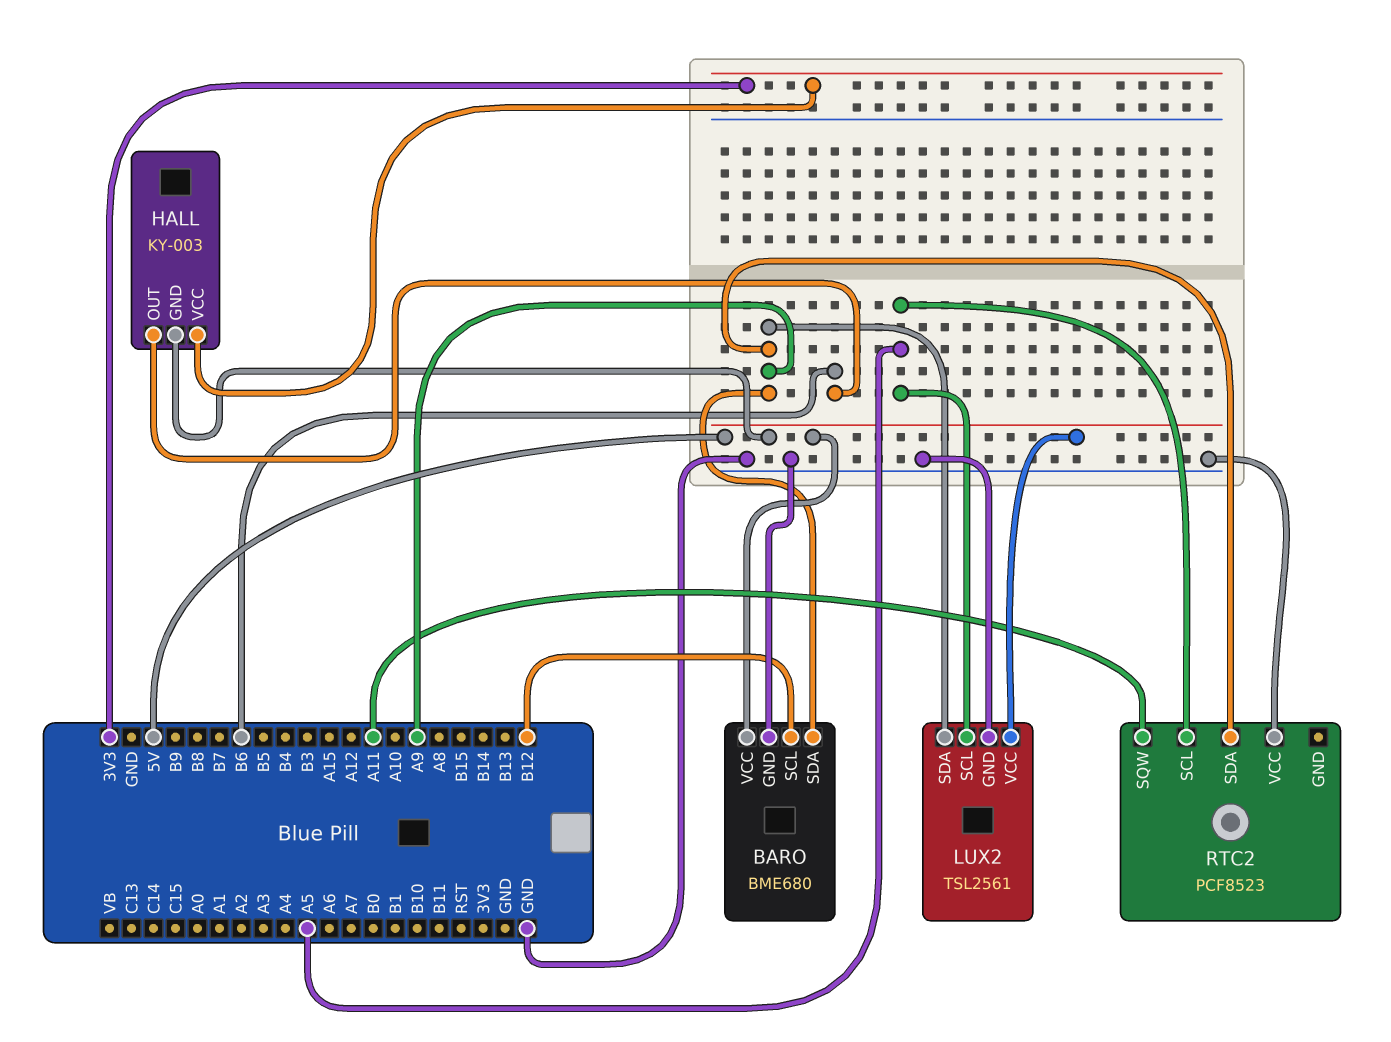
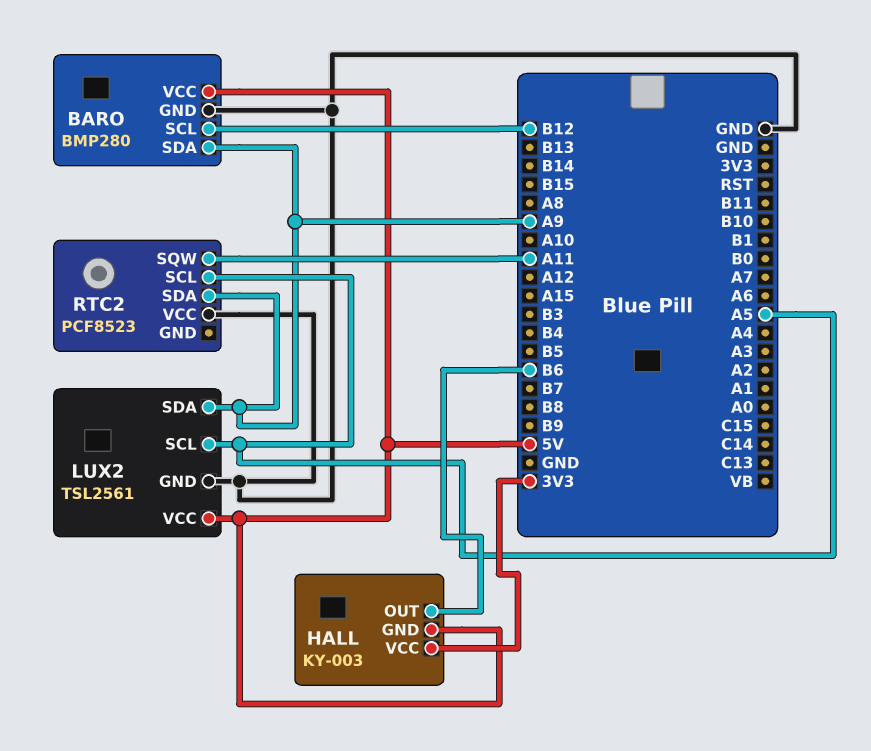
BARO: BME680 -> BMP280

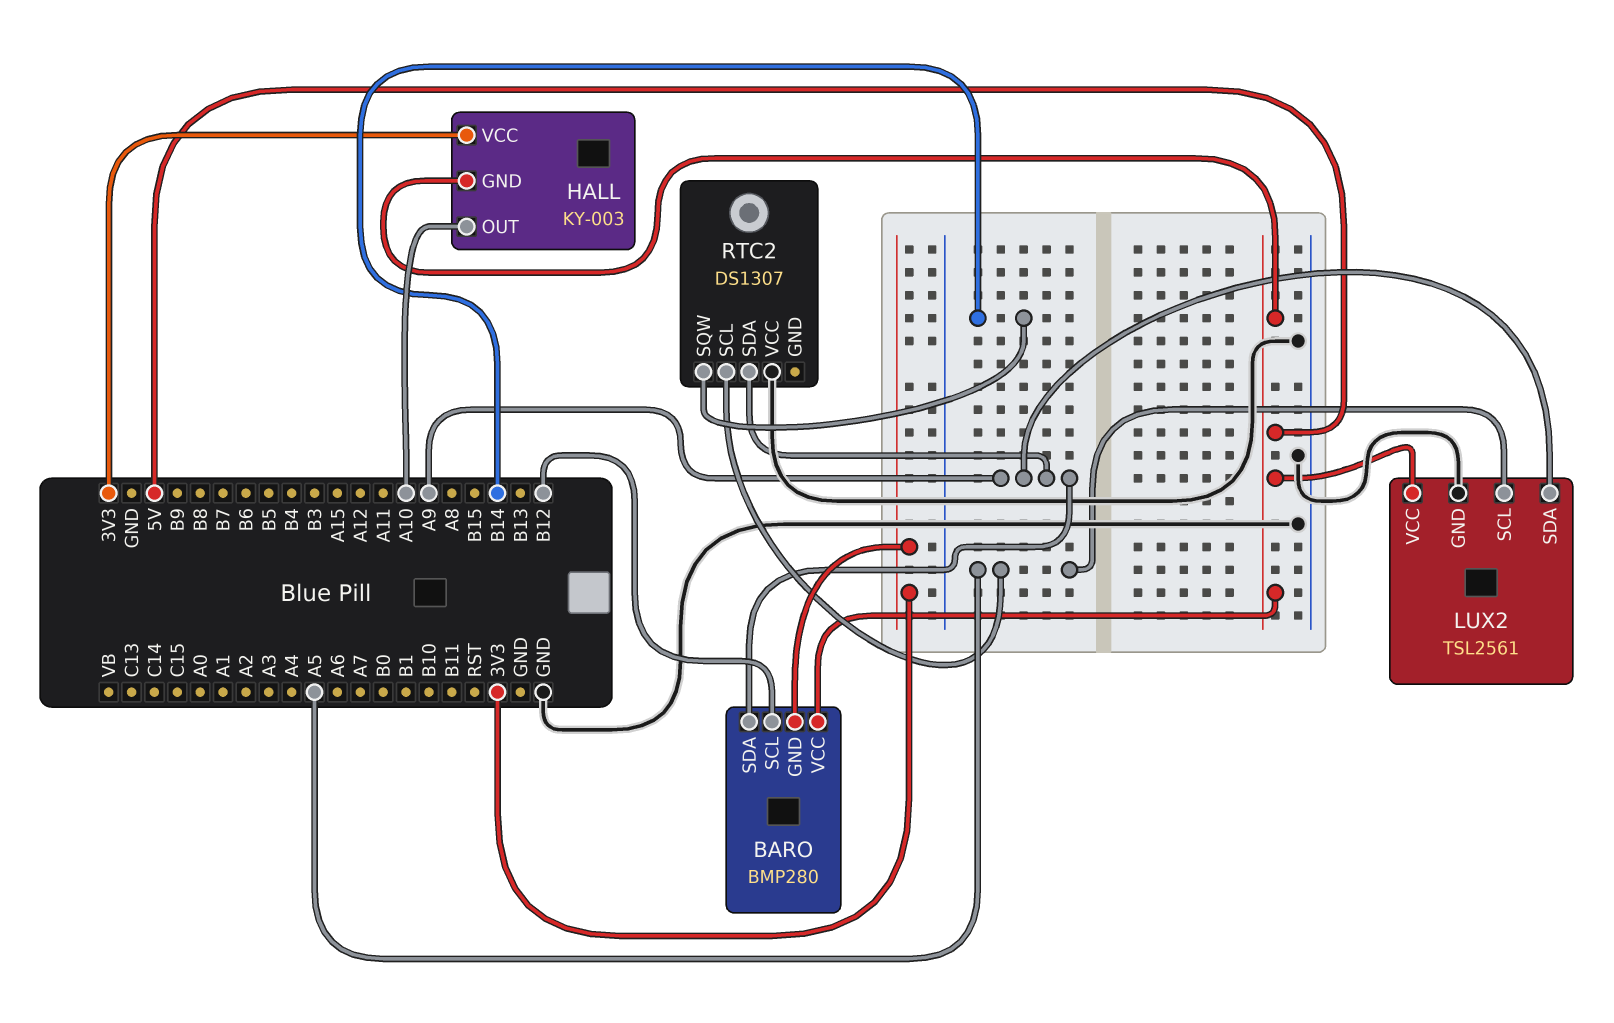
BARO pin GND: GND -> 3V3
HALL pin OUT: B6 -> A10
RTC2: PCF8523 -> DS1307
RTC2 pin SQW: A11 -> B14

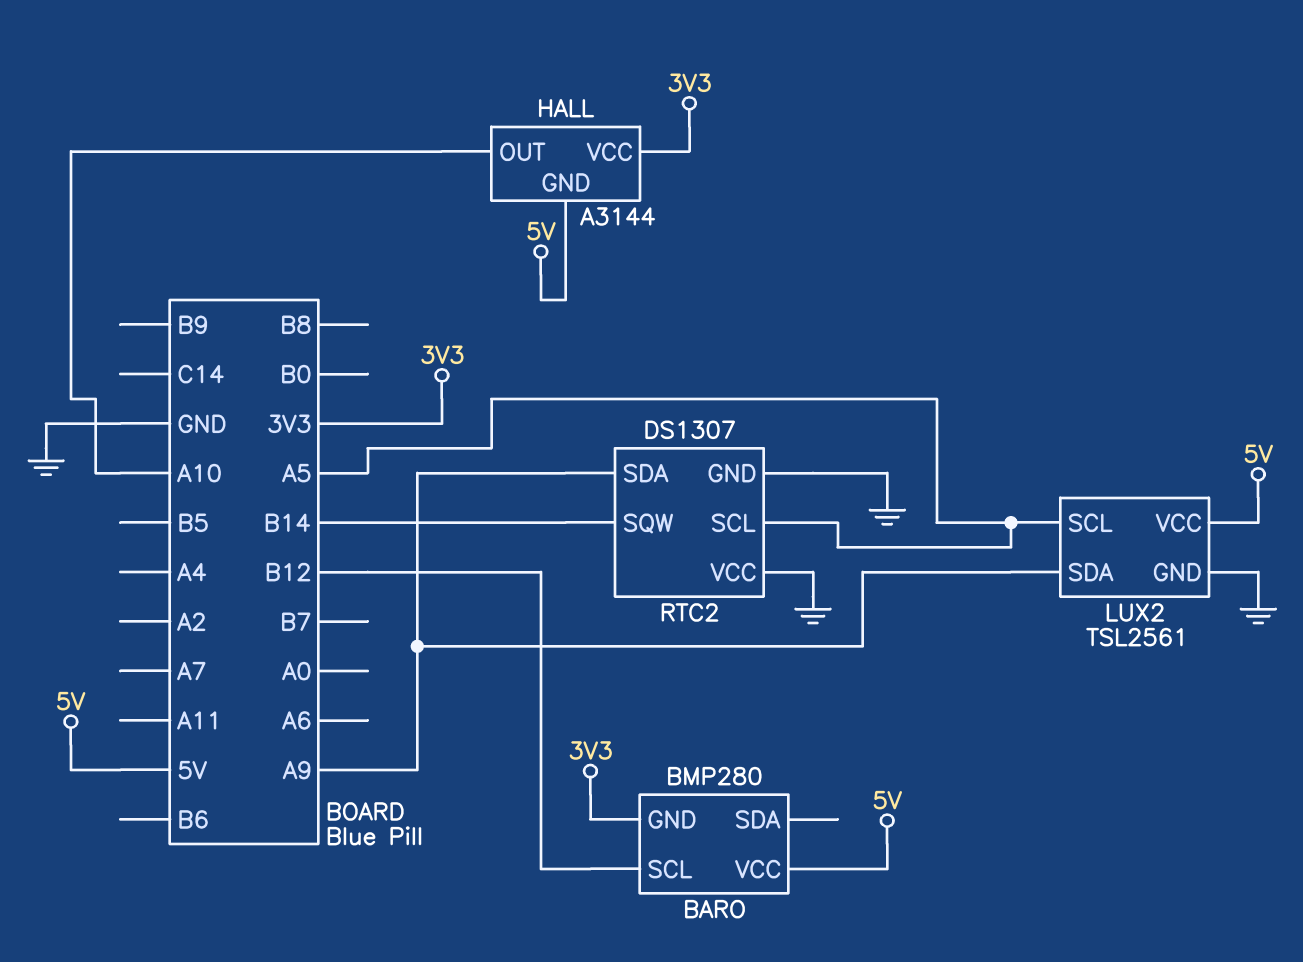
BARO pin SDA: A9 -> none
HALL: KY-003 -> A3144
RTC2 pin GND: none -> GND

